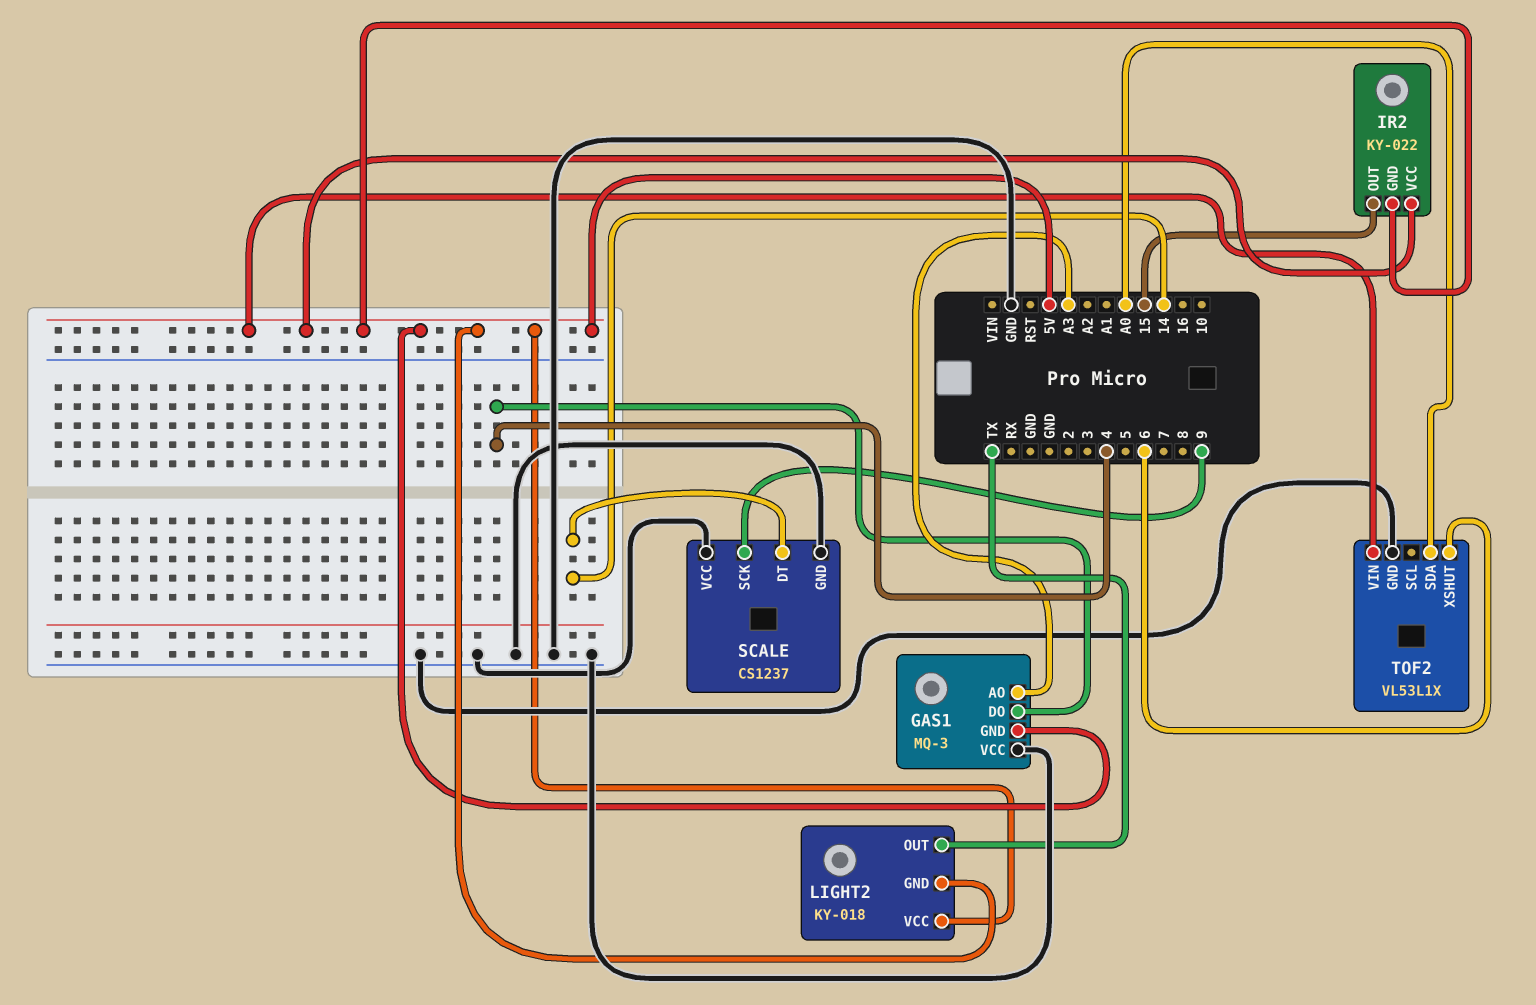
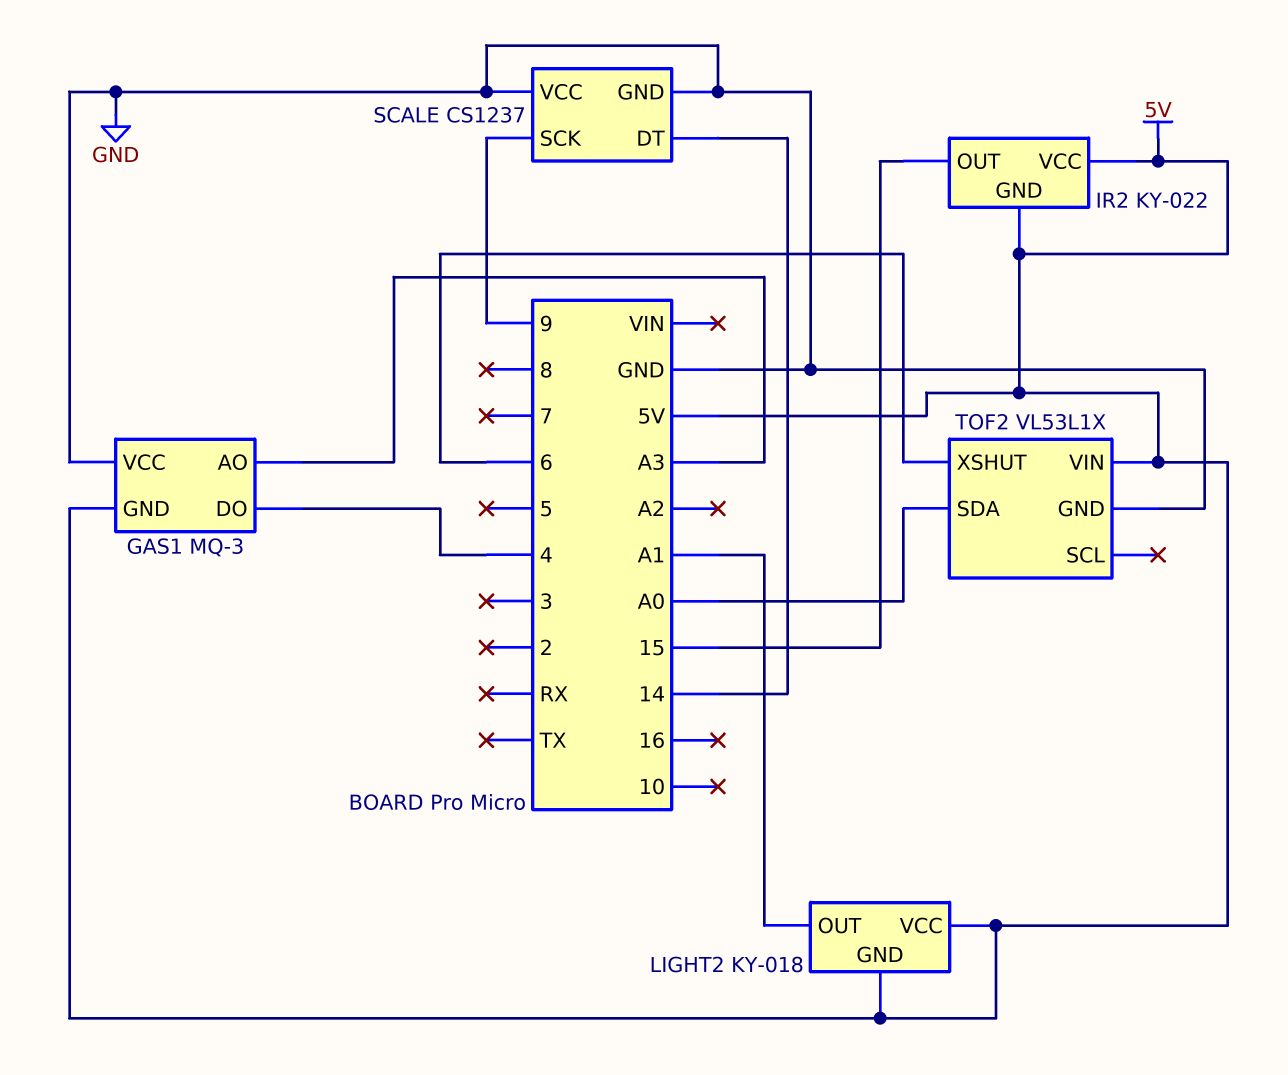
LIGHT2 pin OUT: TX -> A1

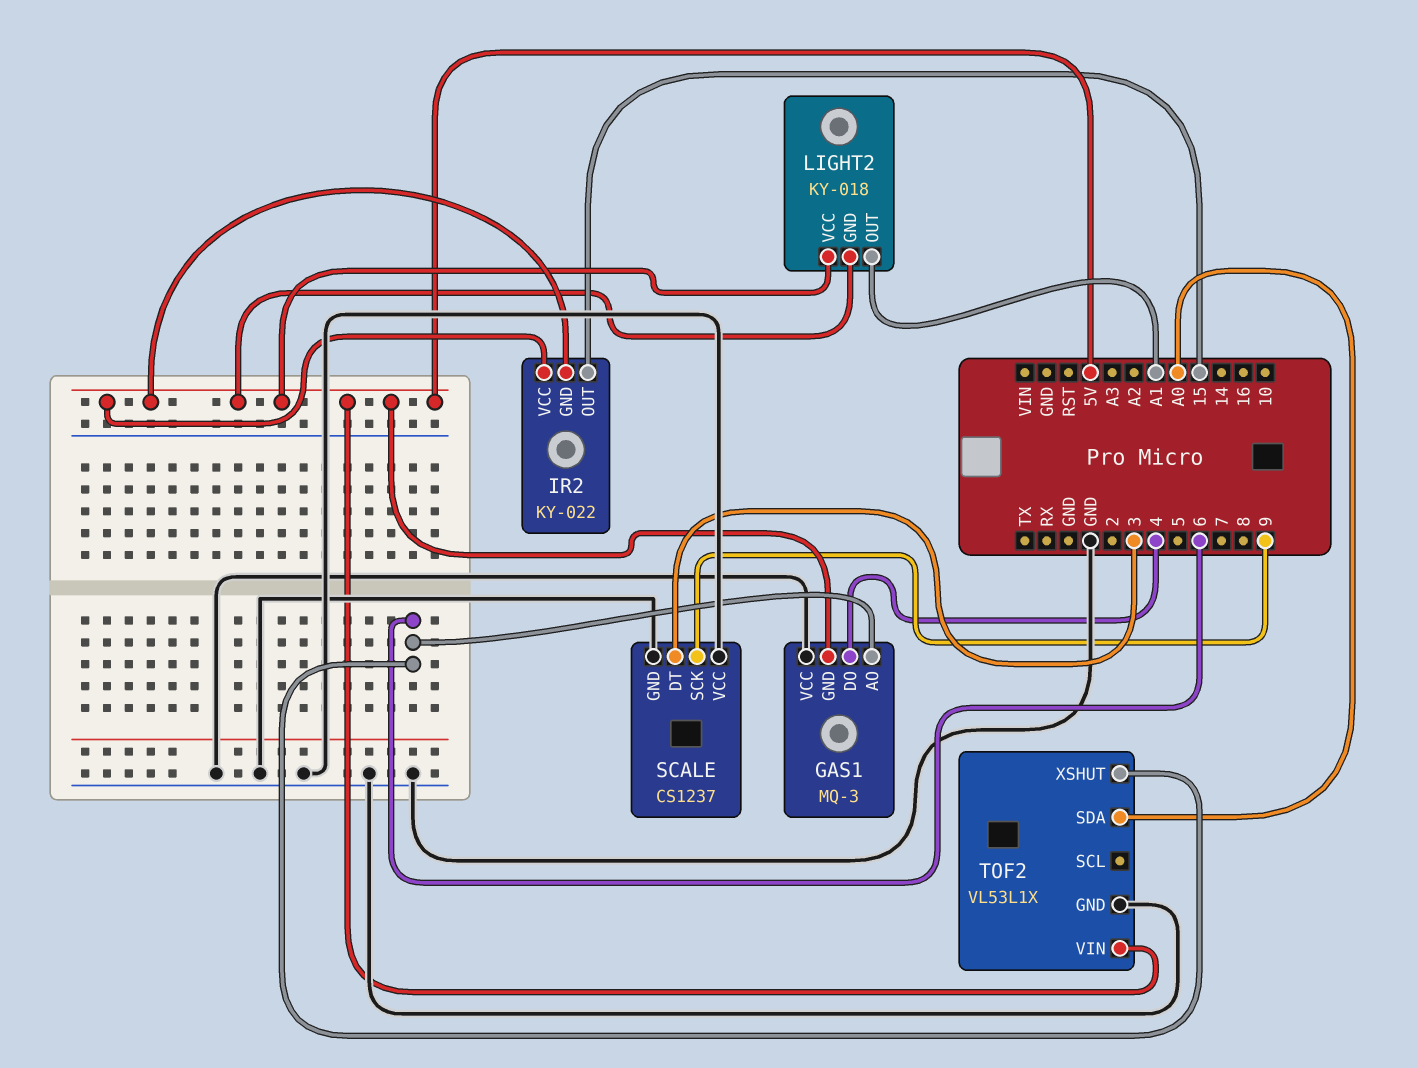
GAS1 pin AO: A3 -> 6
SCALE pin DT: 14 -> 3

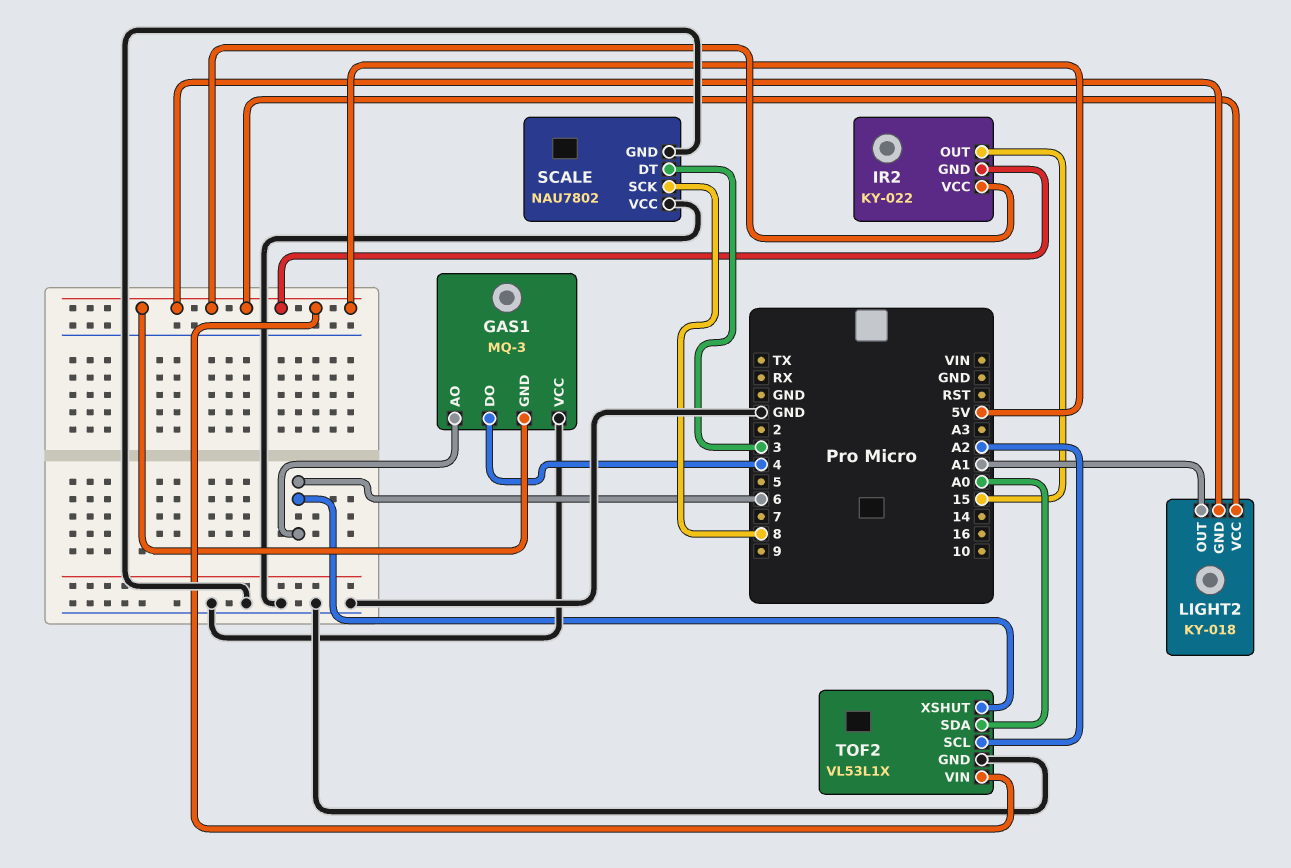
SCALE: CS1237 -> NAU7802
SCALE pin SCK: 9 -> 8
TOF2 pin SCL: none -> A2

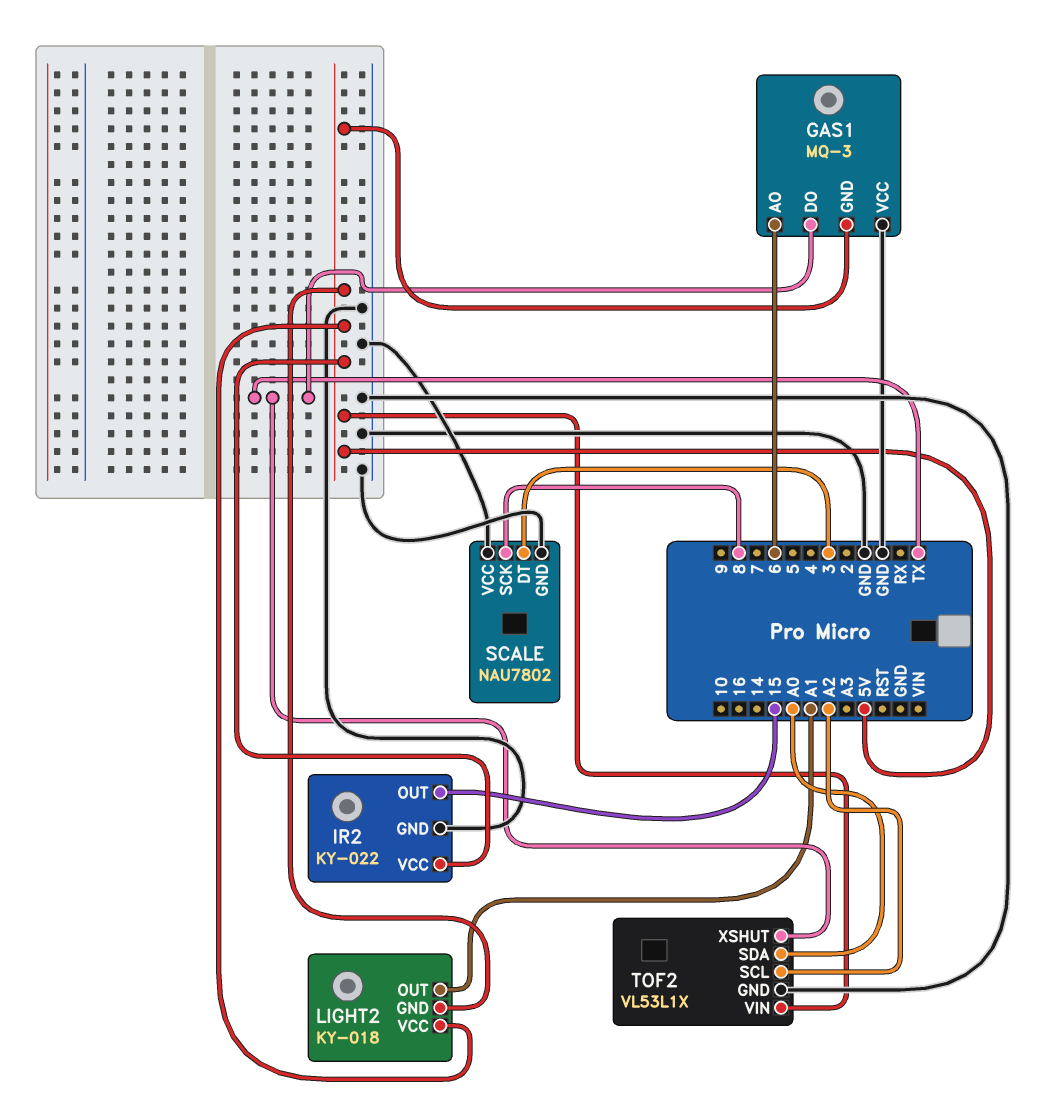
GAS1 pin DO: 4 -> TX
IR2 pin GND: 5V -> GND
TOF2 pin XSHUT: 6 -> TX

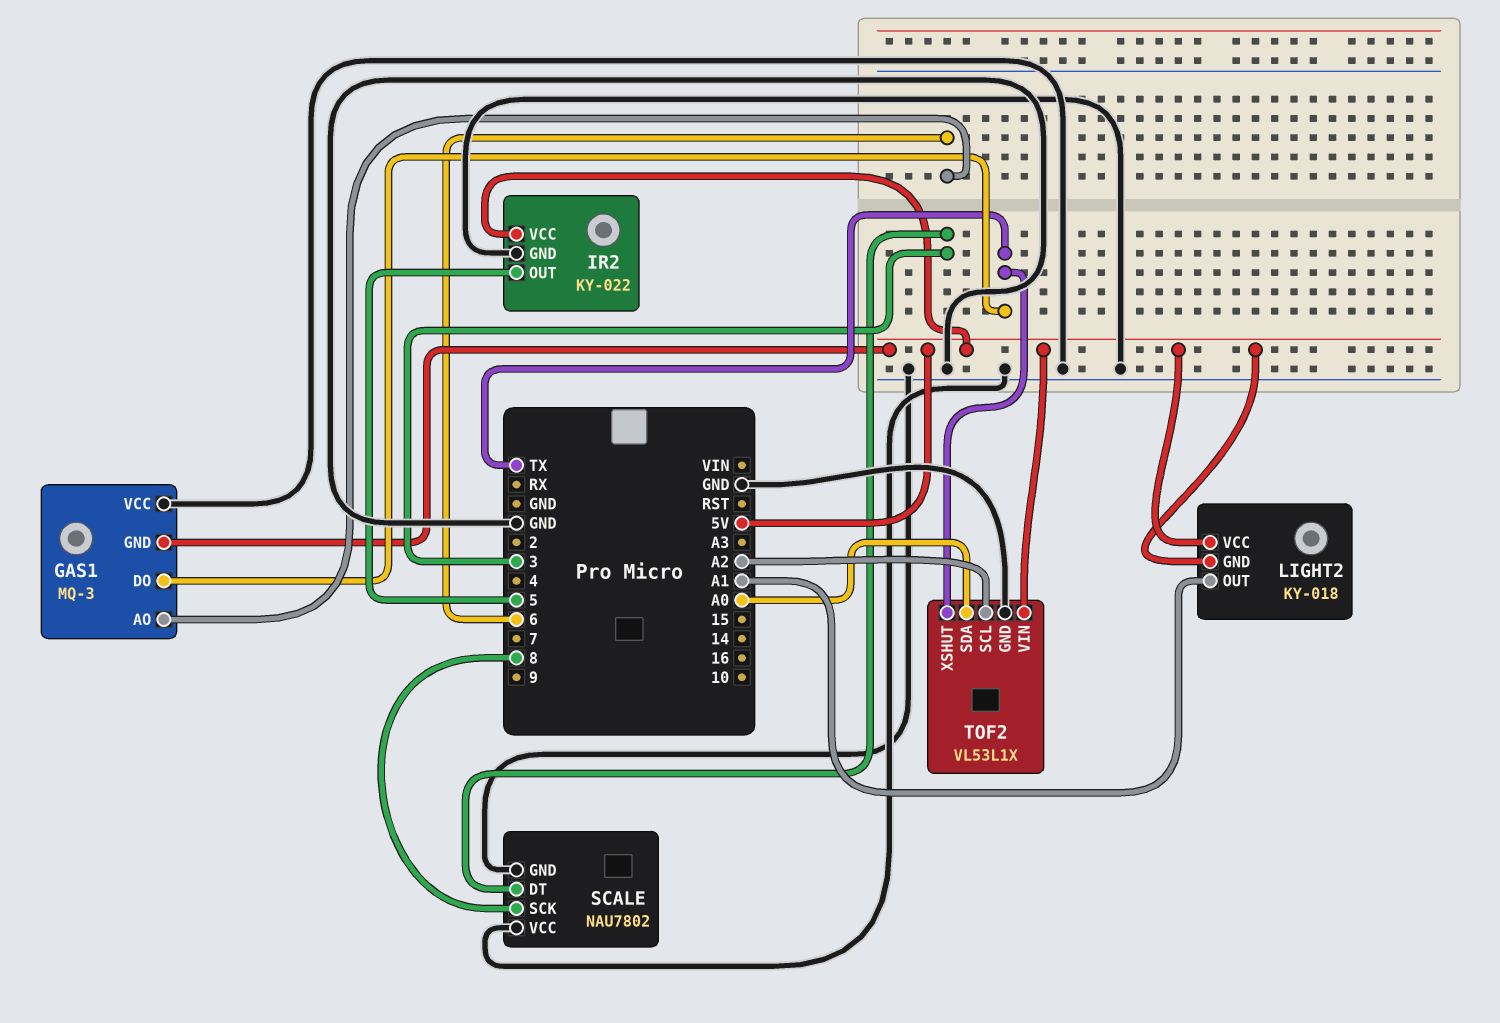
IR2 pin OUT: 15 -> 5

